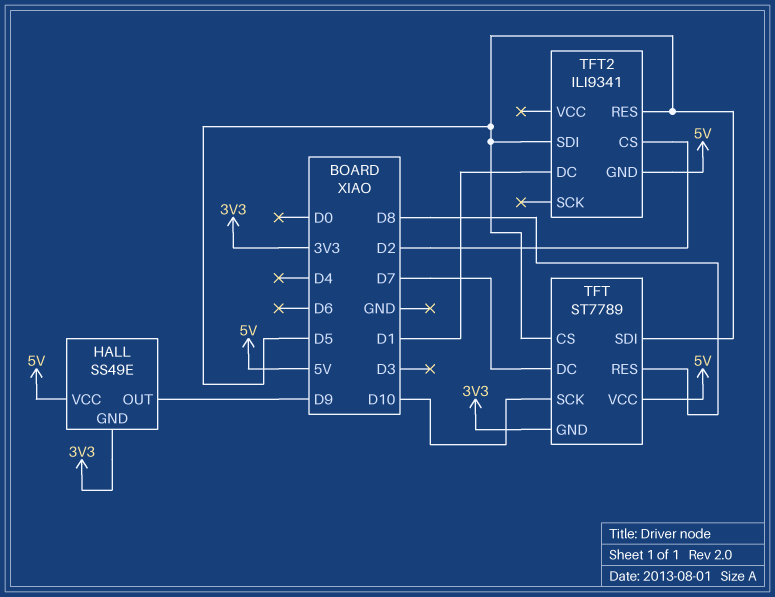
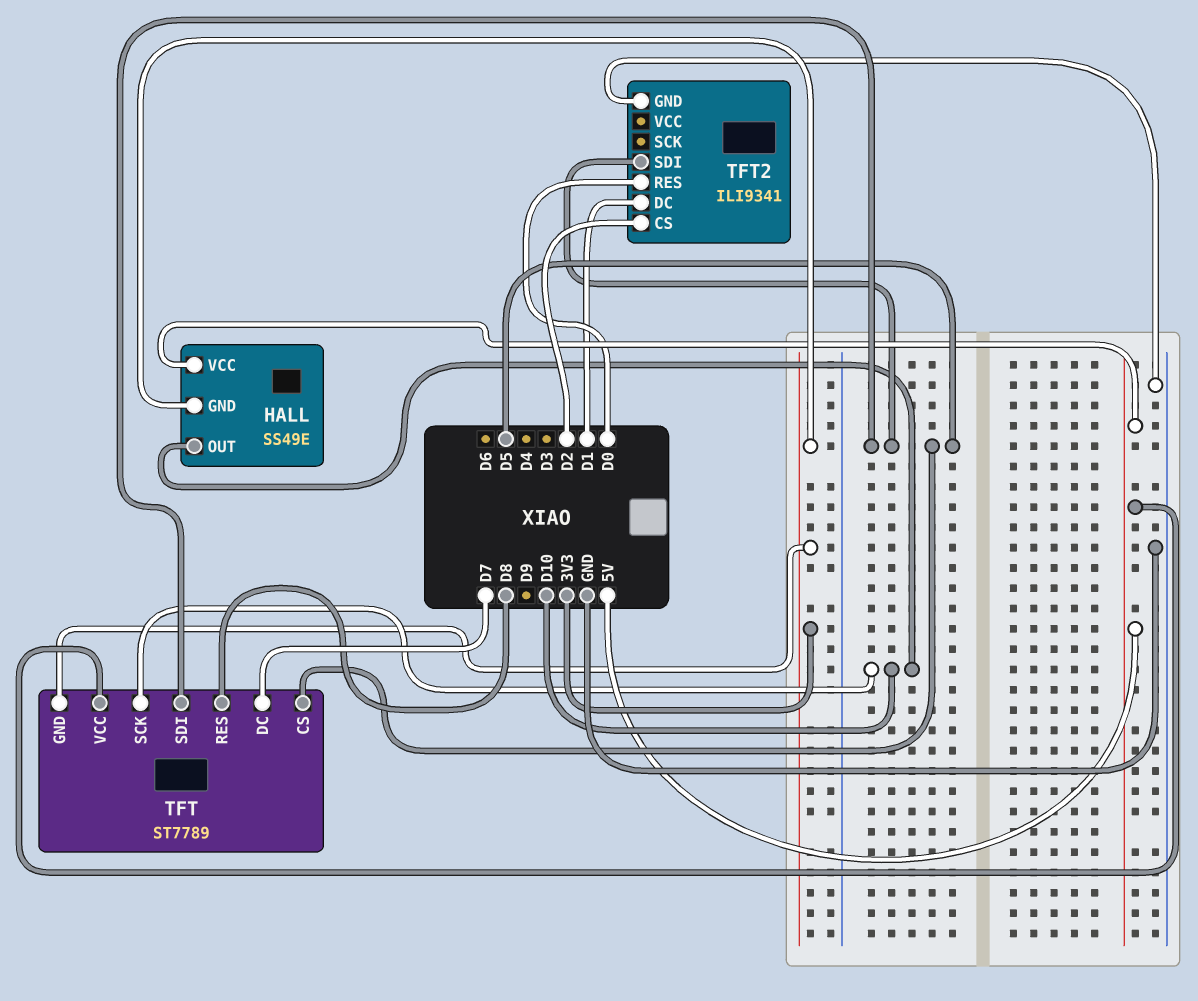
HALL pin OUT: D9 -> D10
TFT2 pin GND: 5V -> GND
TFT2 pin RES: D5 -> D0

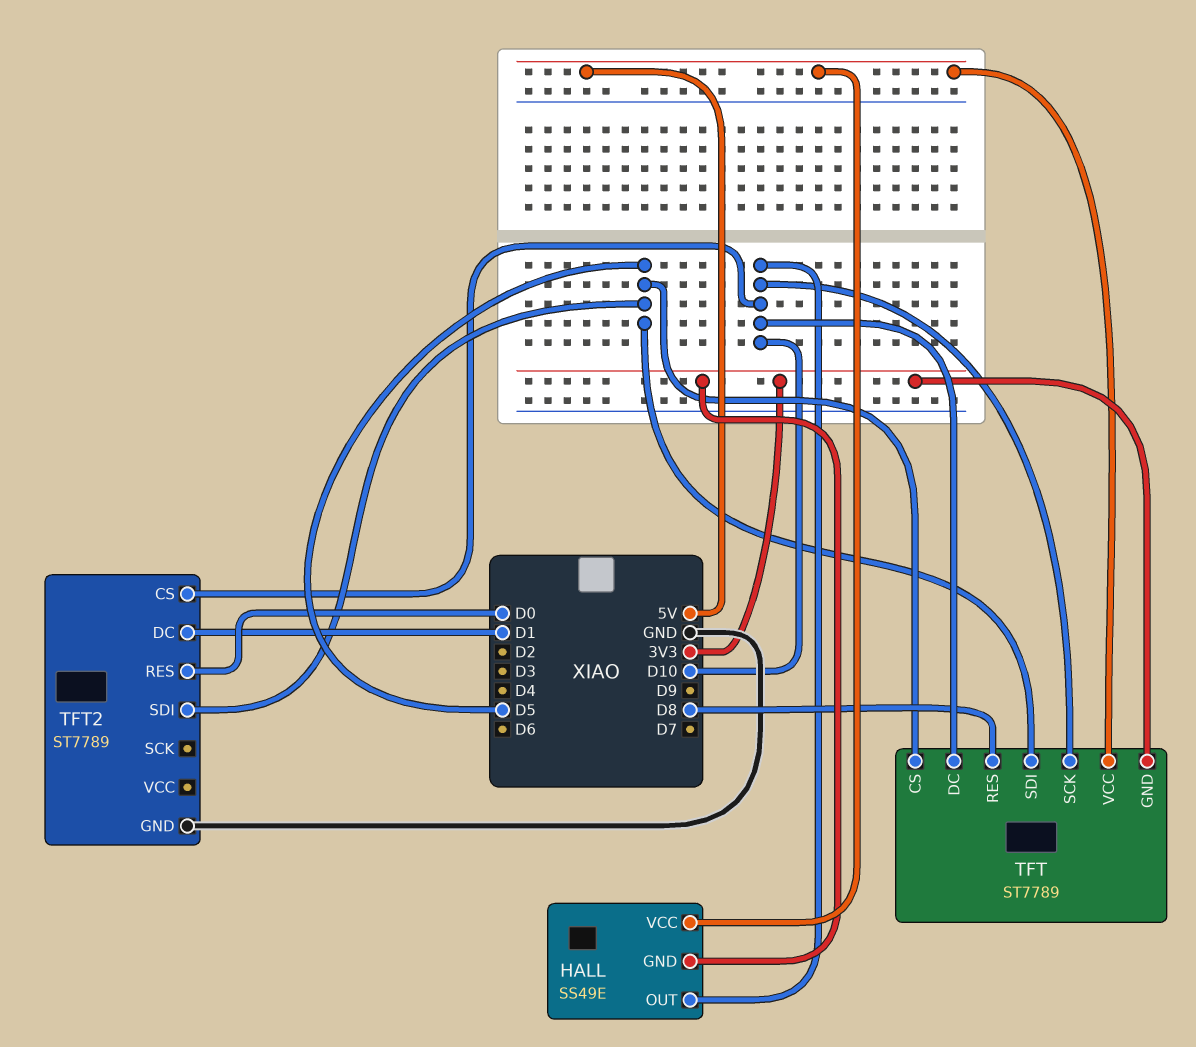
TFT pin DC: D7 -> D10
TFT2: ILI9341 -> ST7789
TFT2 pin CS: D2 -> D10

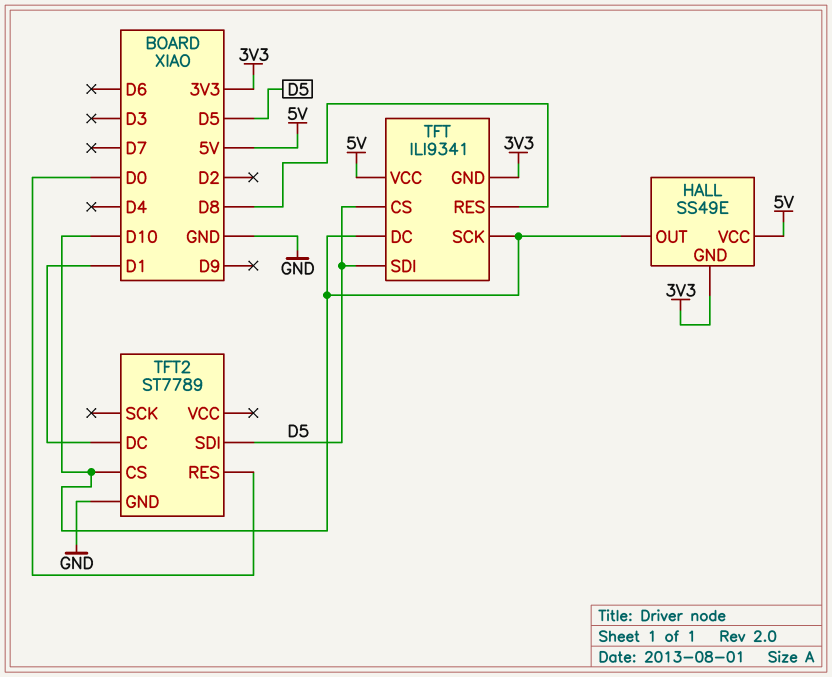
TFT: ST7789 -> ILI9341

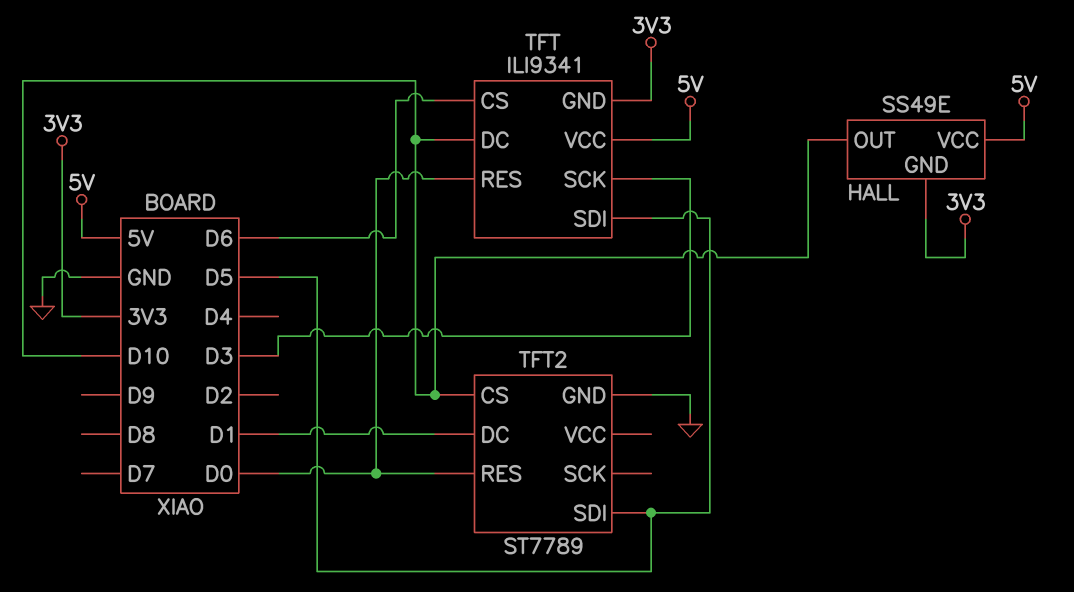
TFT pin CS: D5 -> D6
TFT pin RES: D8 -> D0
TFT pin SCK: D10 -> D3

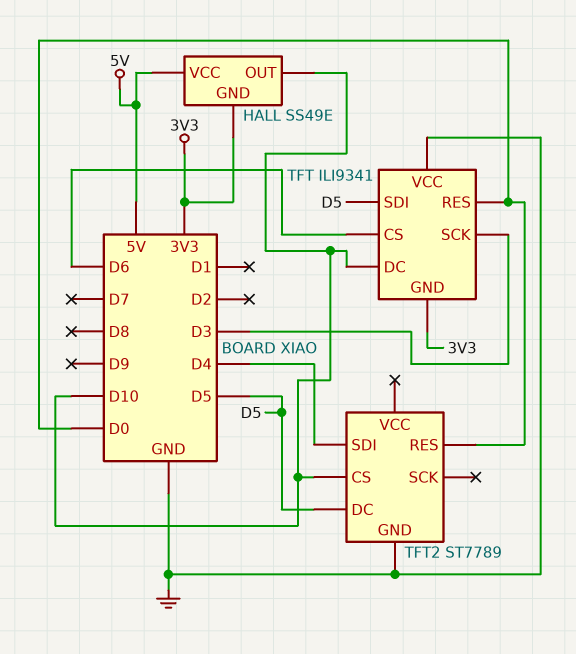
TFT pin VCC: 5V -> GND
TFT2 pin DC: D1 -> D5
TFT2 pin SDI: D5 -> D4

